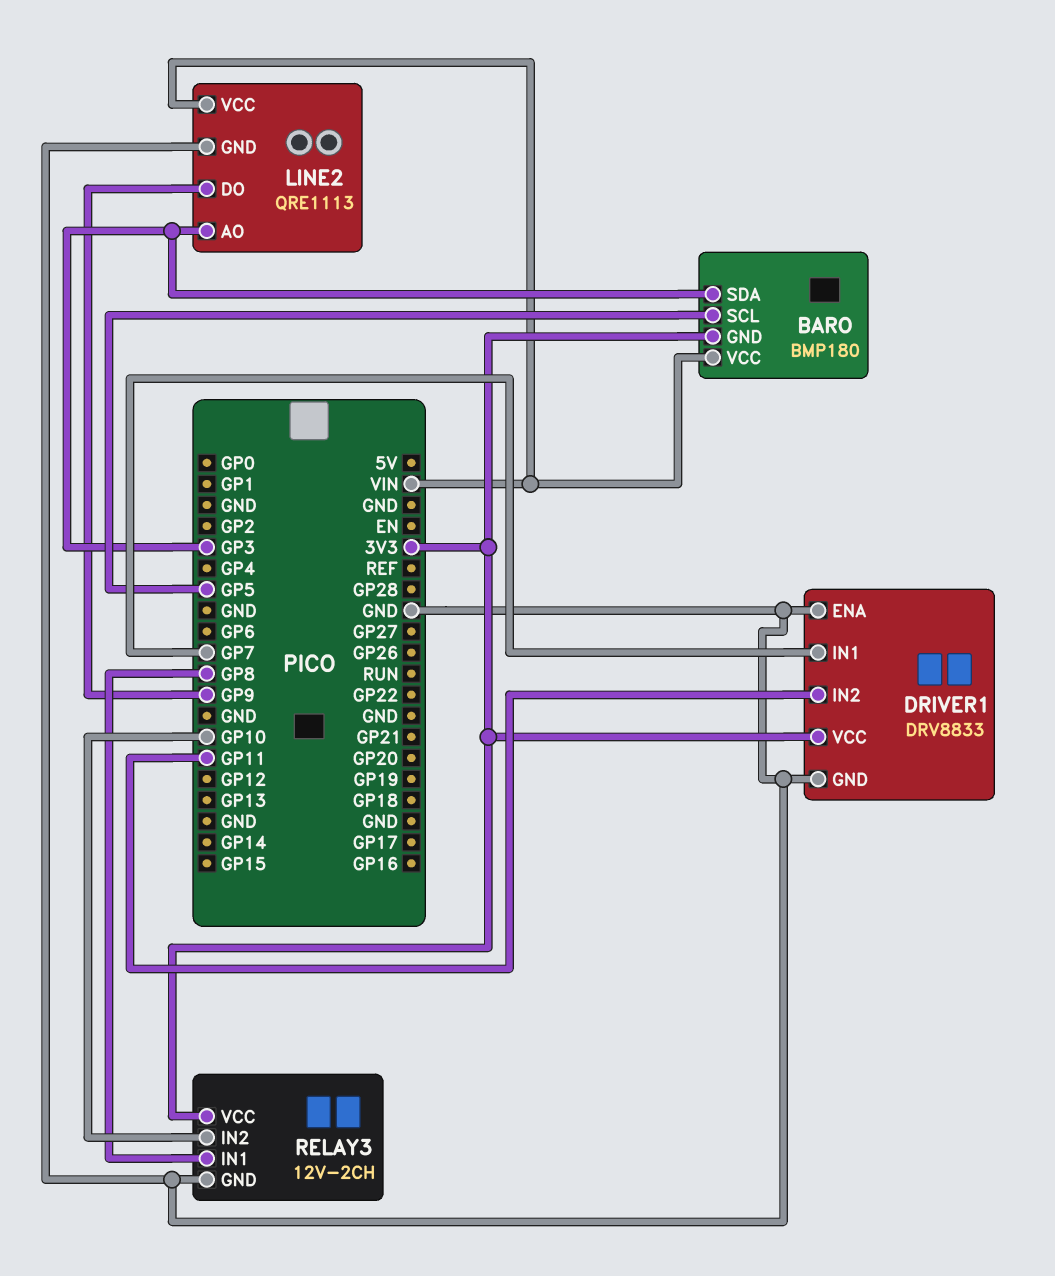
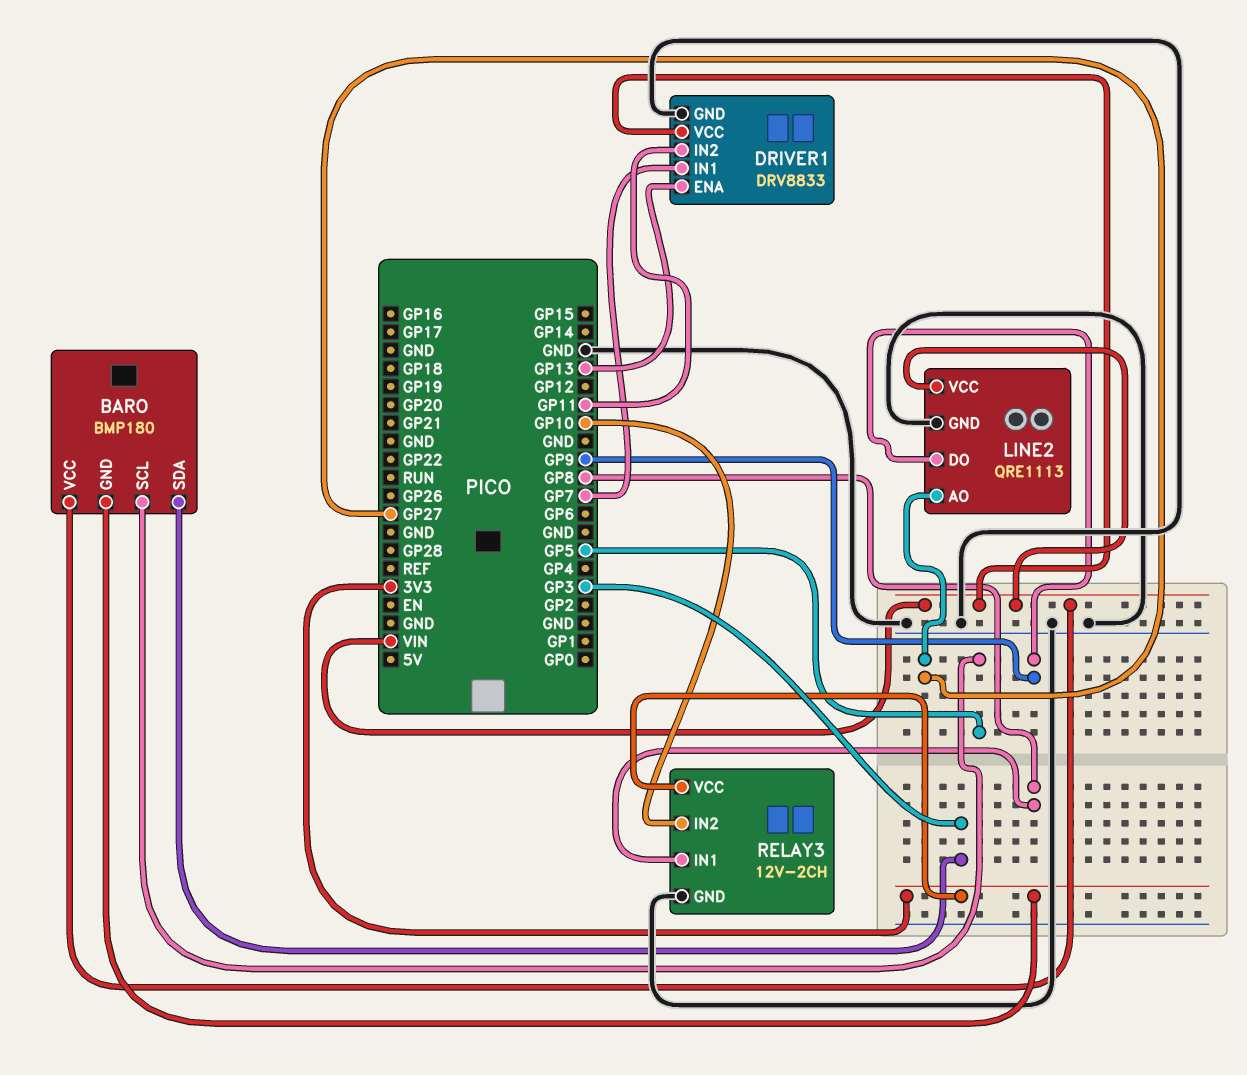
DRIVER1 pin ENA: GND -> GP13
DRIVER1 pin VCC: 3V3 -> VIN
LINE2 pin AO: GP3 -> GP27

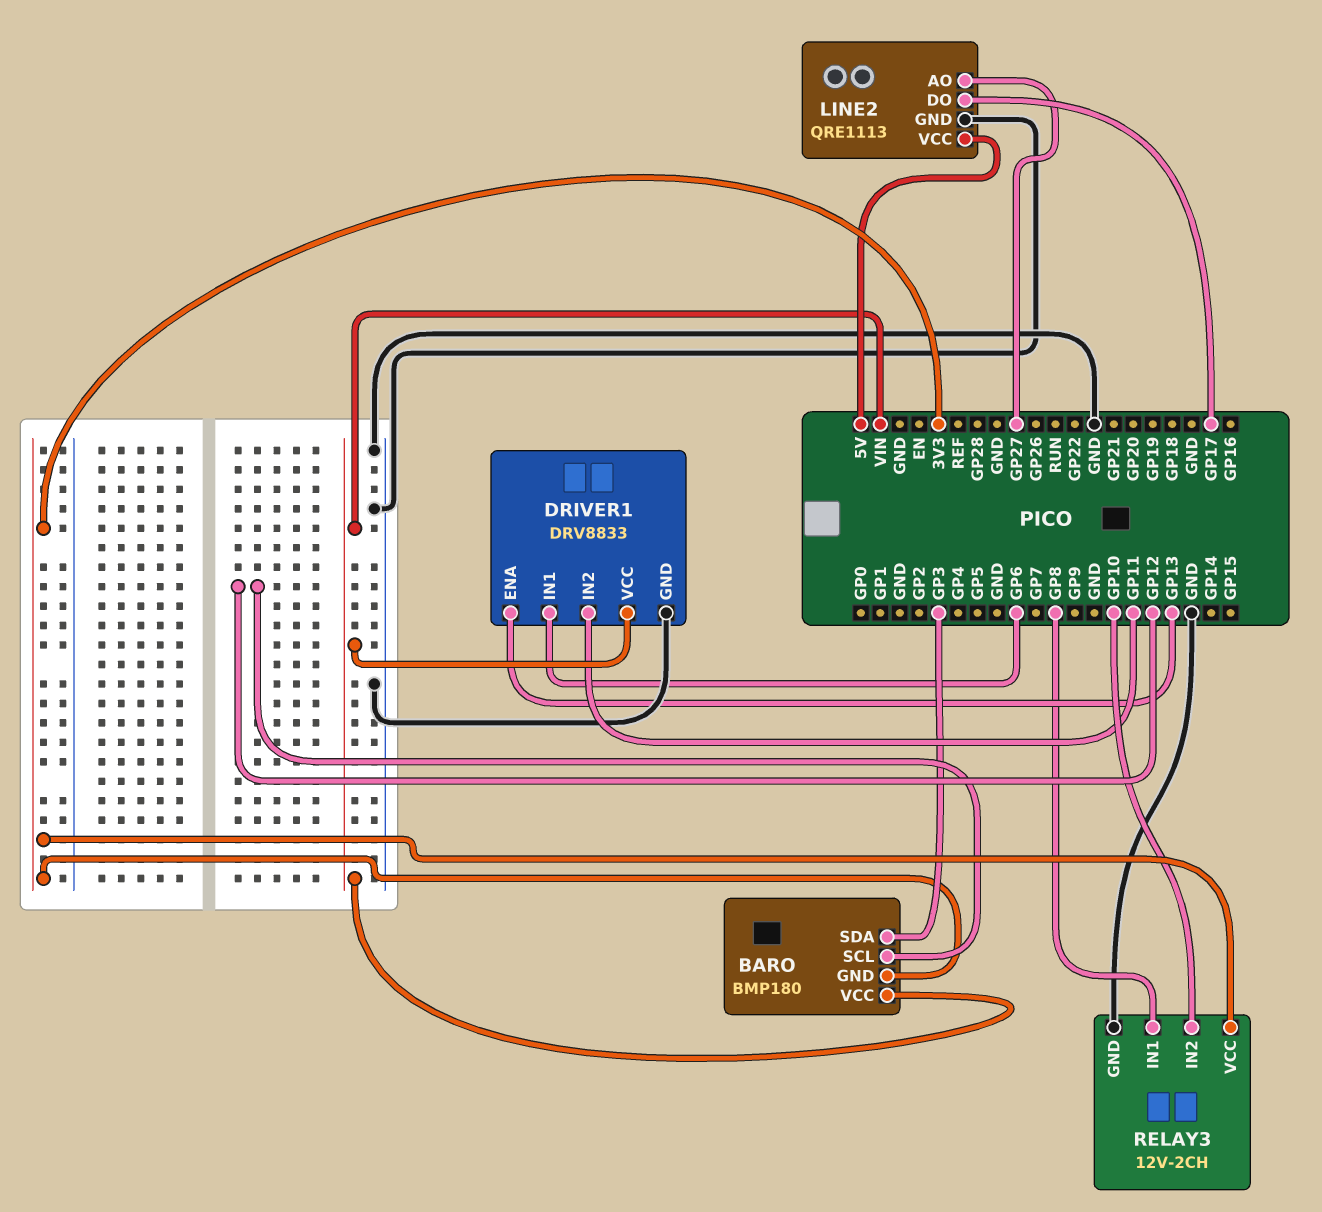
BARO pin SCL: GP5 -> GP12
DRIVER1 pin IN1: GP7 -> GP6
LINE2 pin DO: GP9 -> GP17
LINE2 pin VCC: VIN -> 5V

